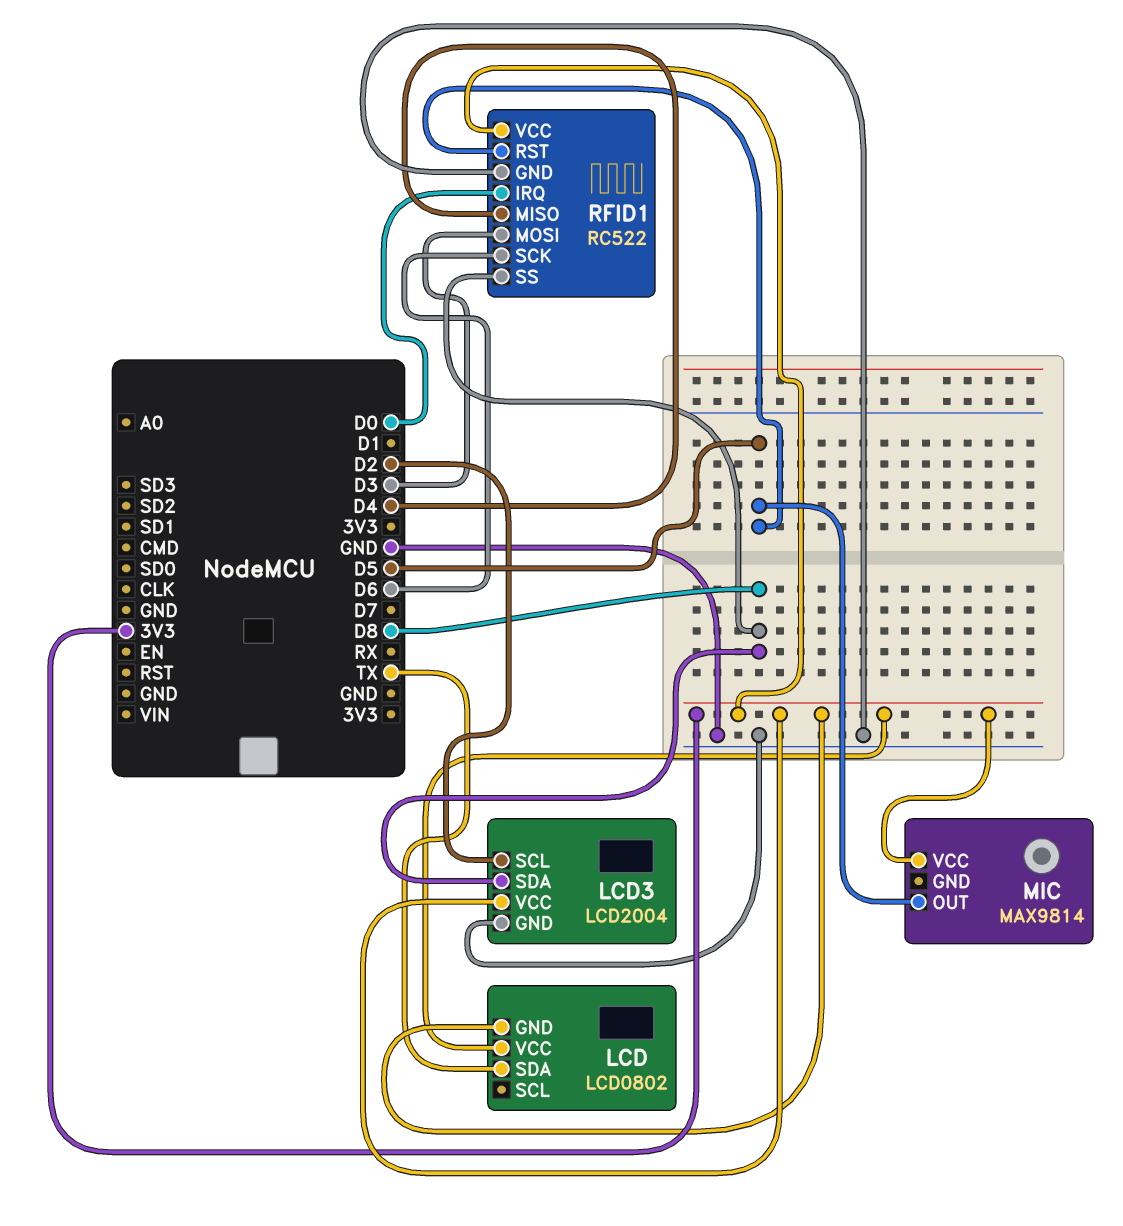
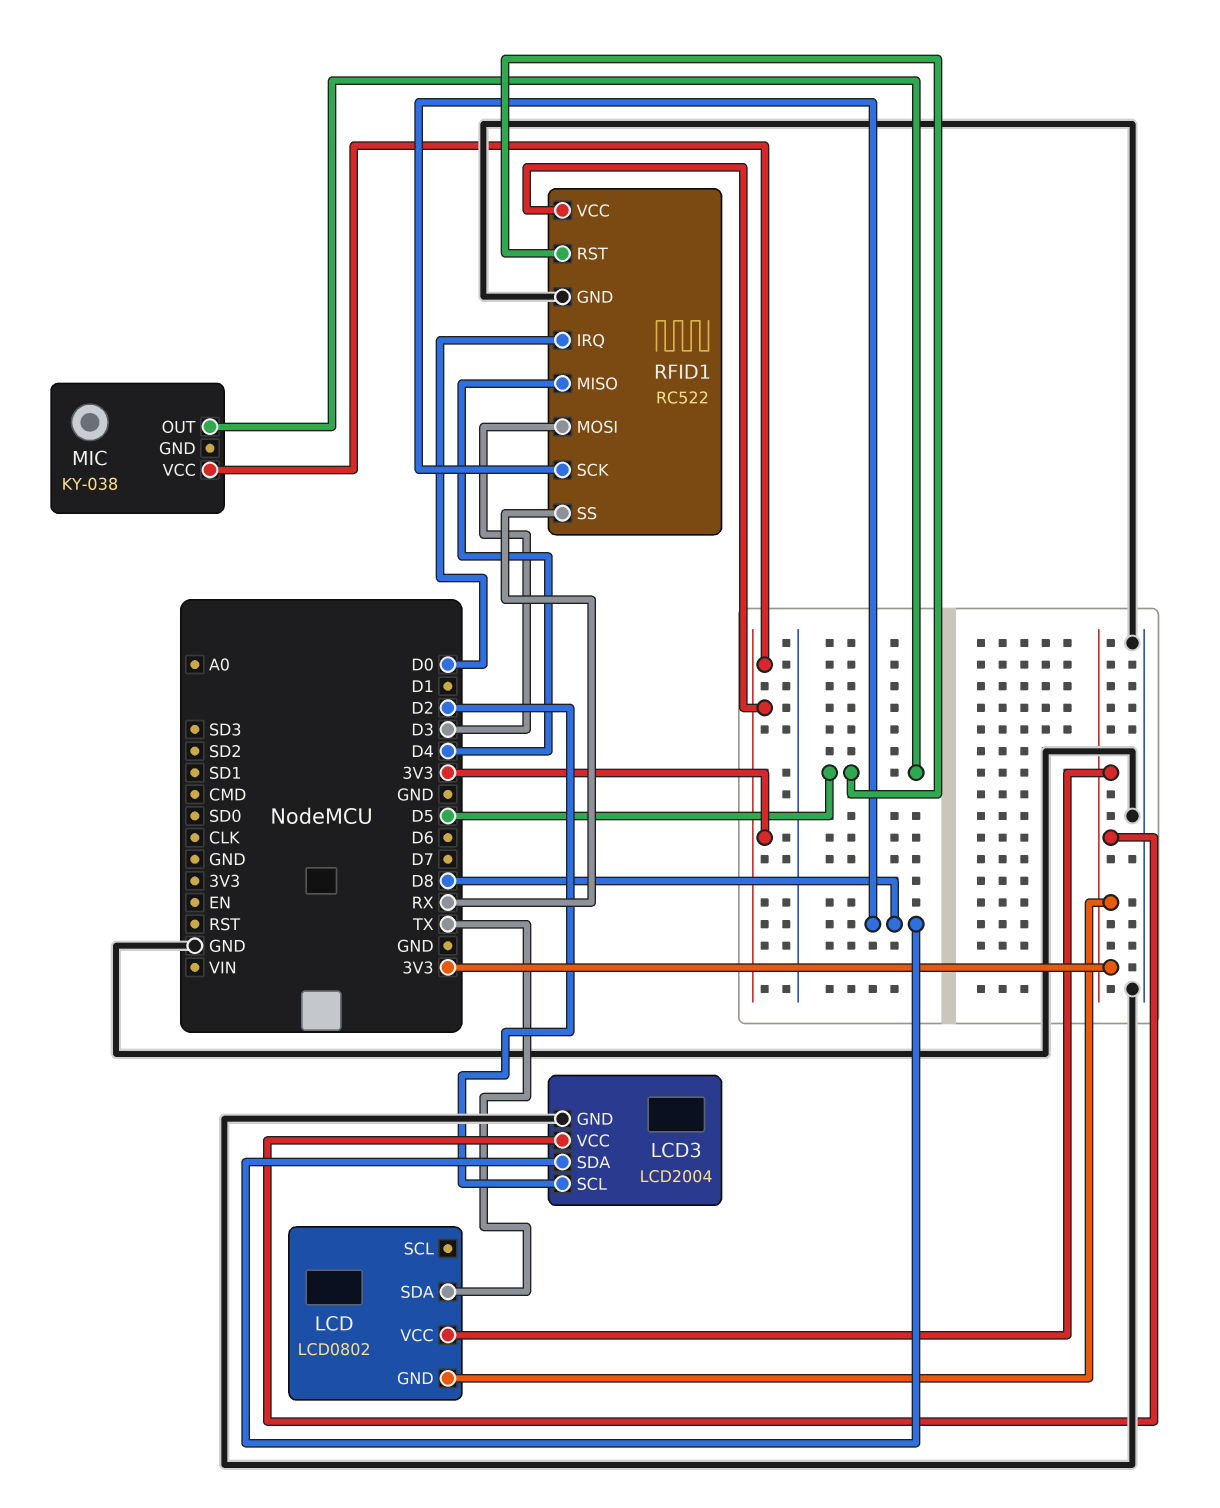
MIC: MAX9814 -> KY-038
RFID1 pin SCK: D6 -> D8
RFID1 pin SS: D8 -> RX

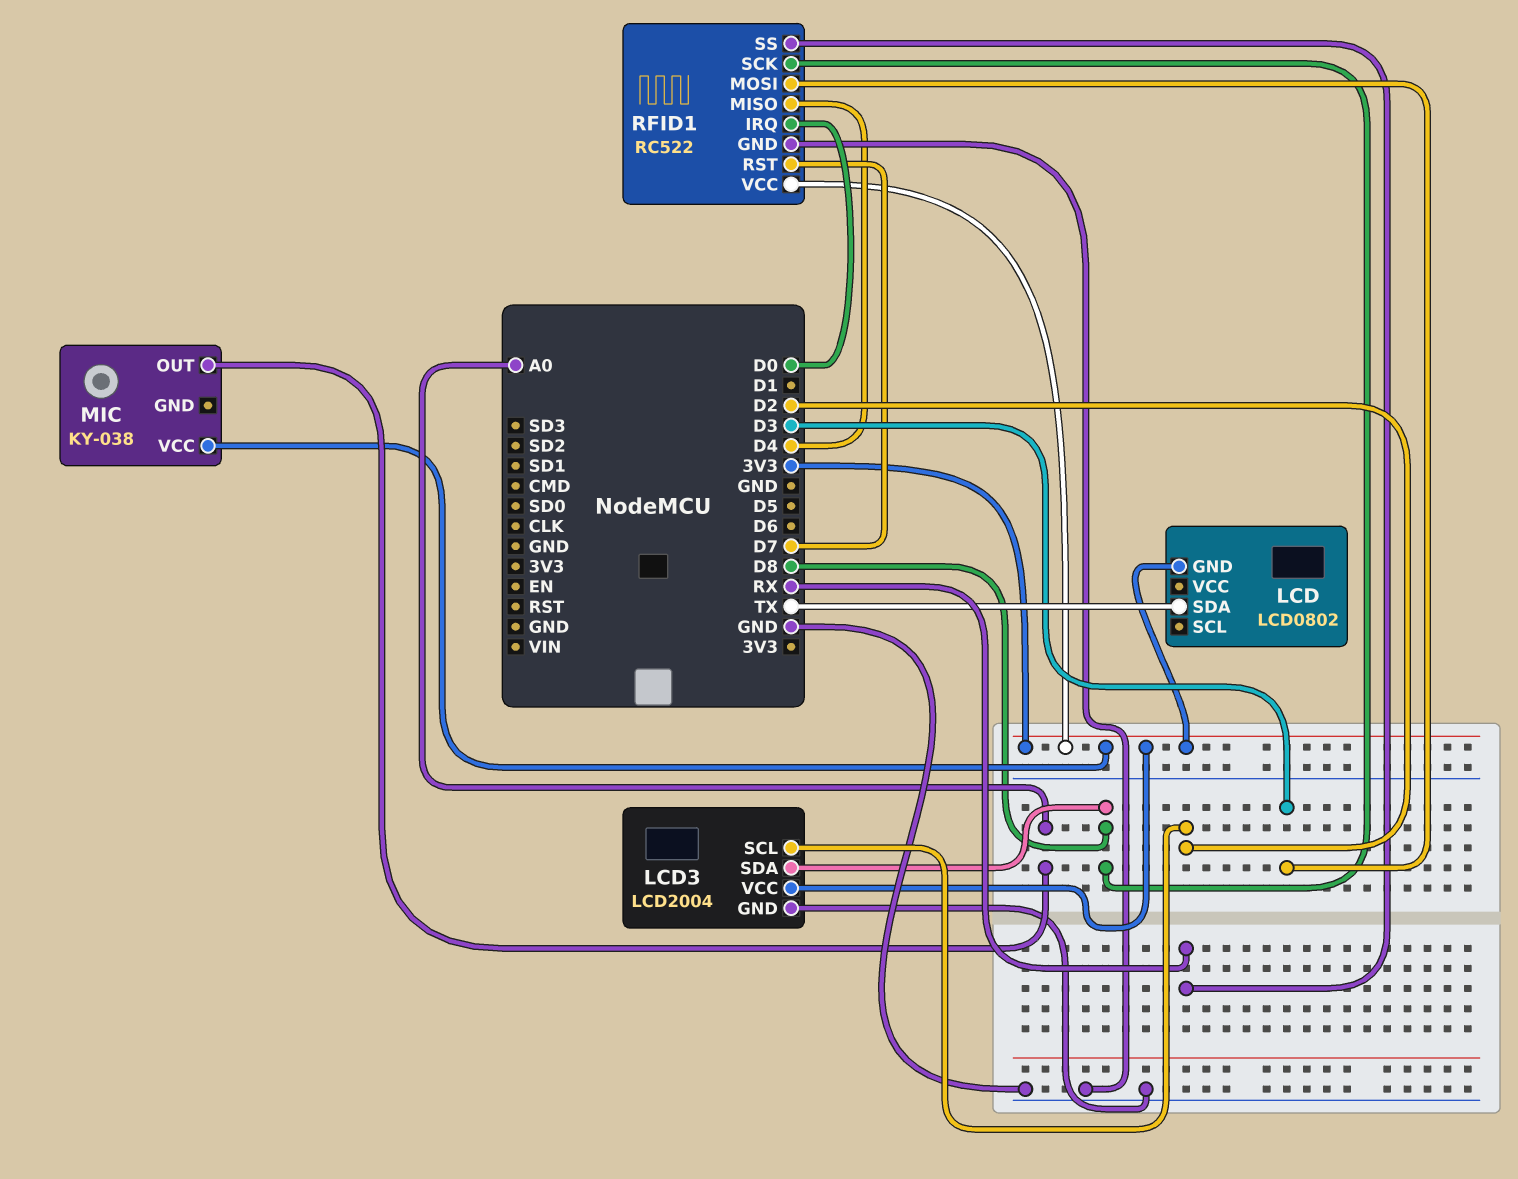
LCD pin VCC: 3V3 -> none
MIC pin OUT: D5 -> A0
RFID1 pin RST: D5 -> D7

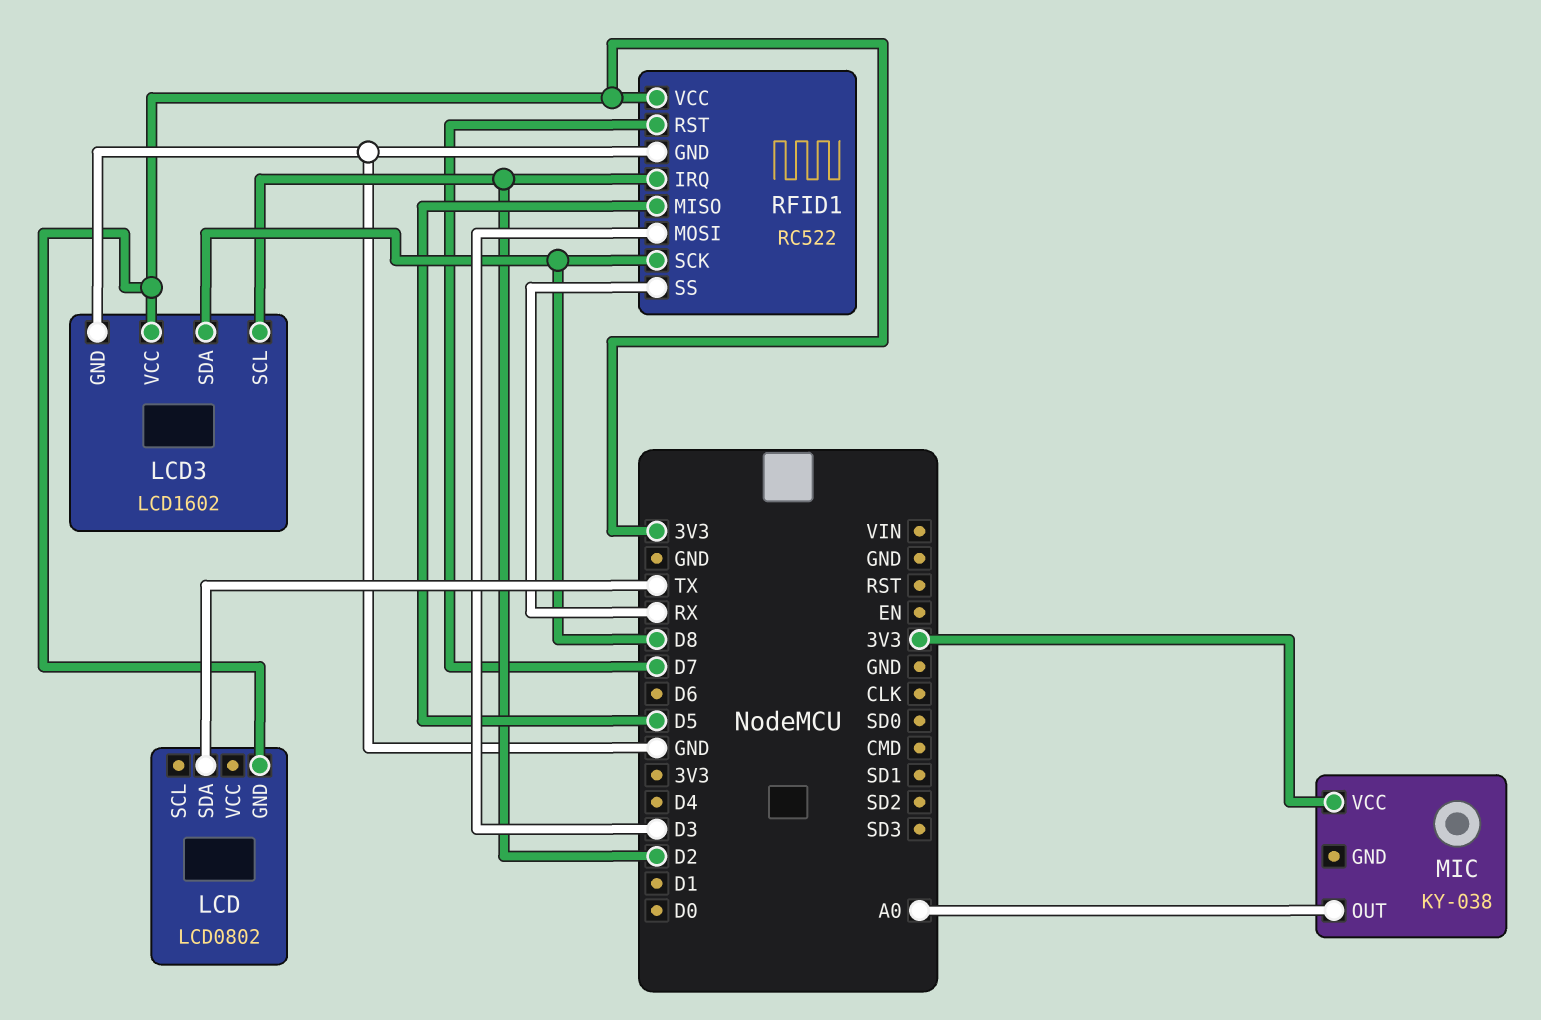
LCD3: LCD2004 -> LCD1602
RFID1 pin IRQ: D0 -> D2
RFID1 pin MISO: D4 -> D5

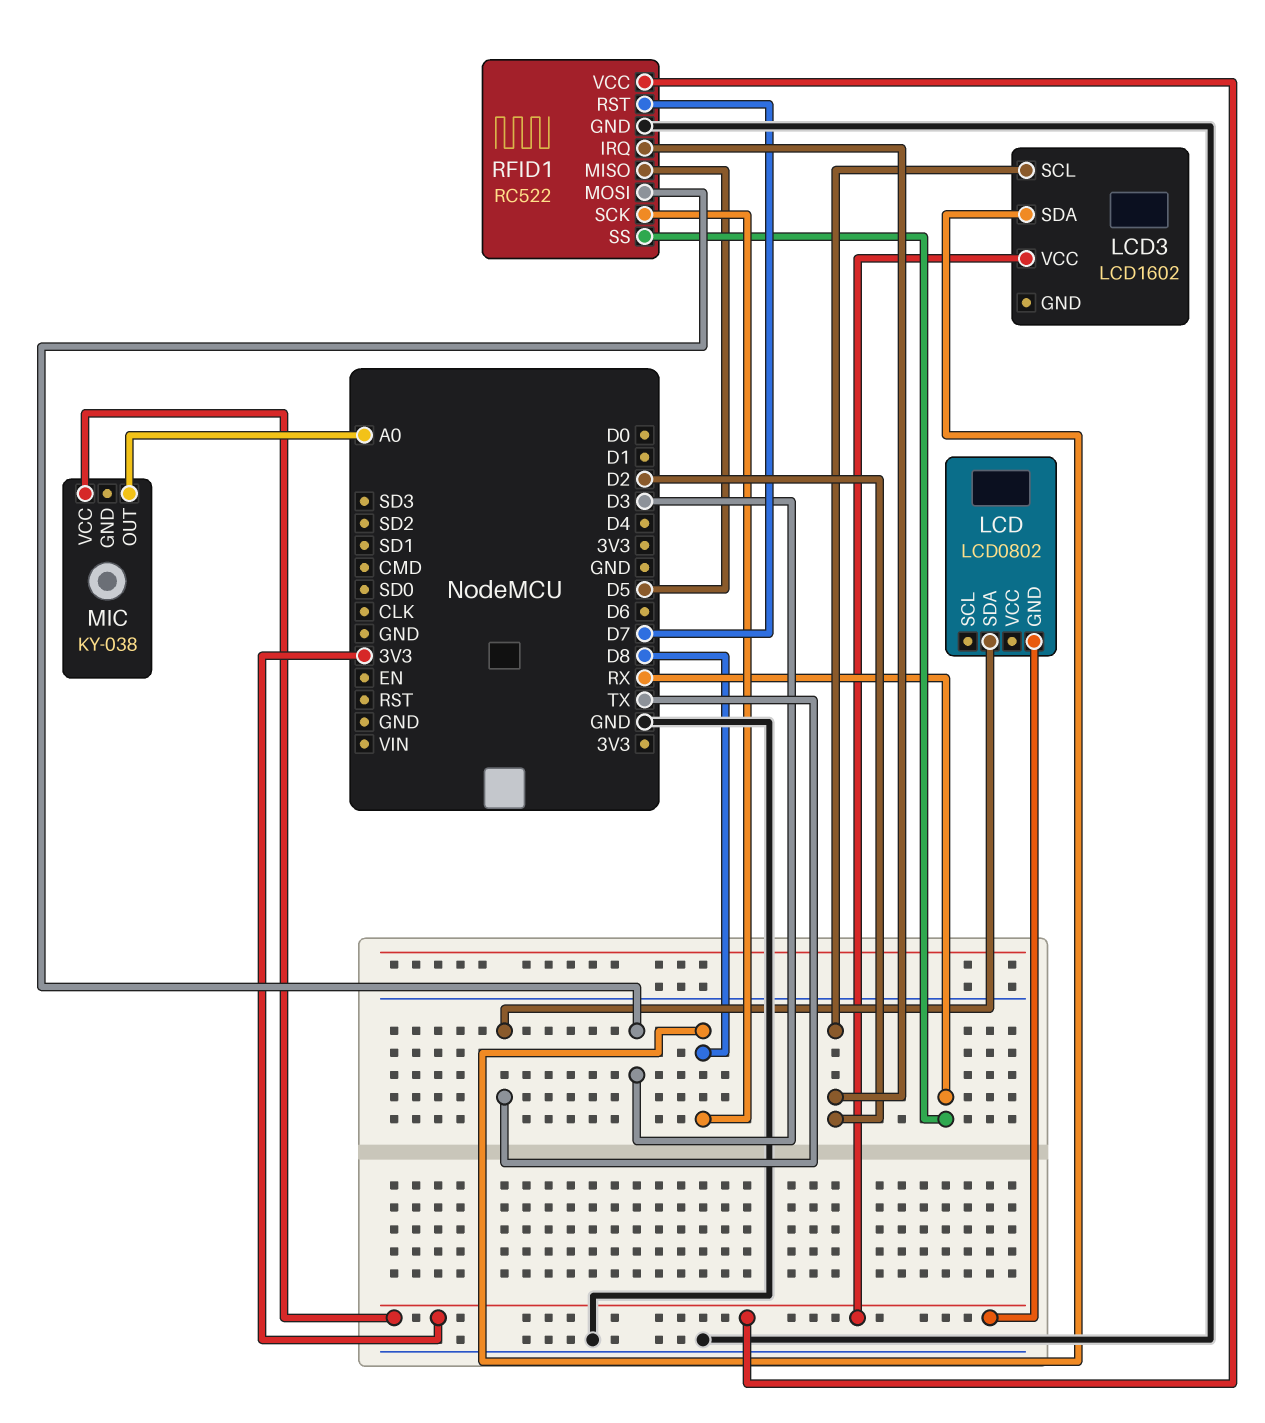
LCD3 pin GND: GND -> none

